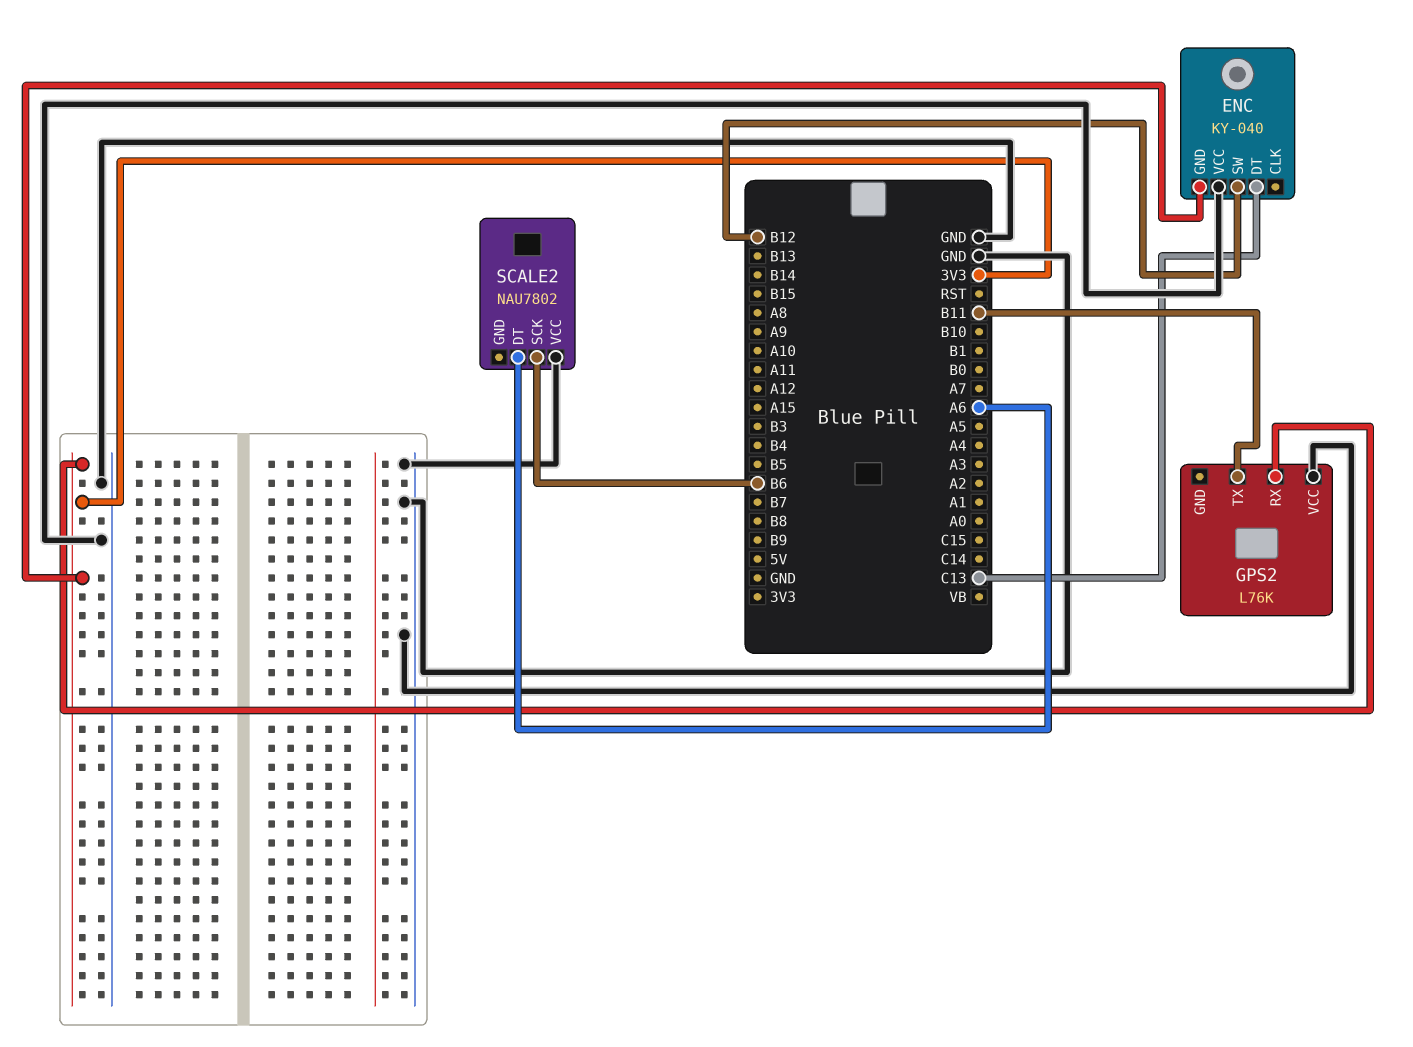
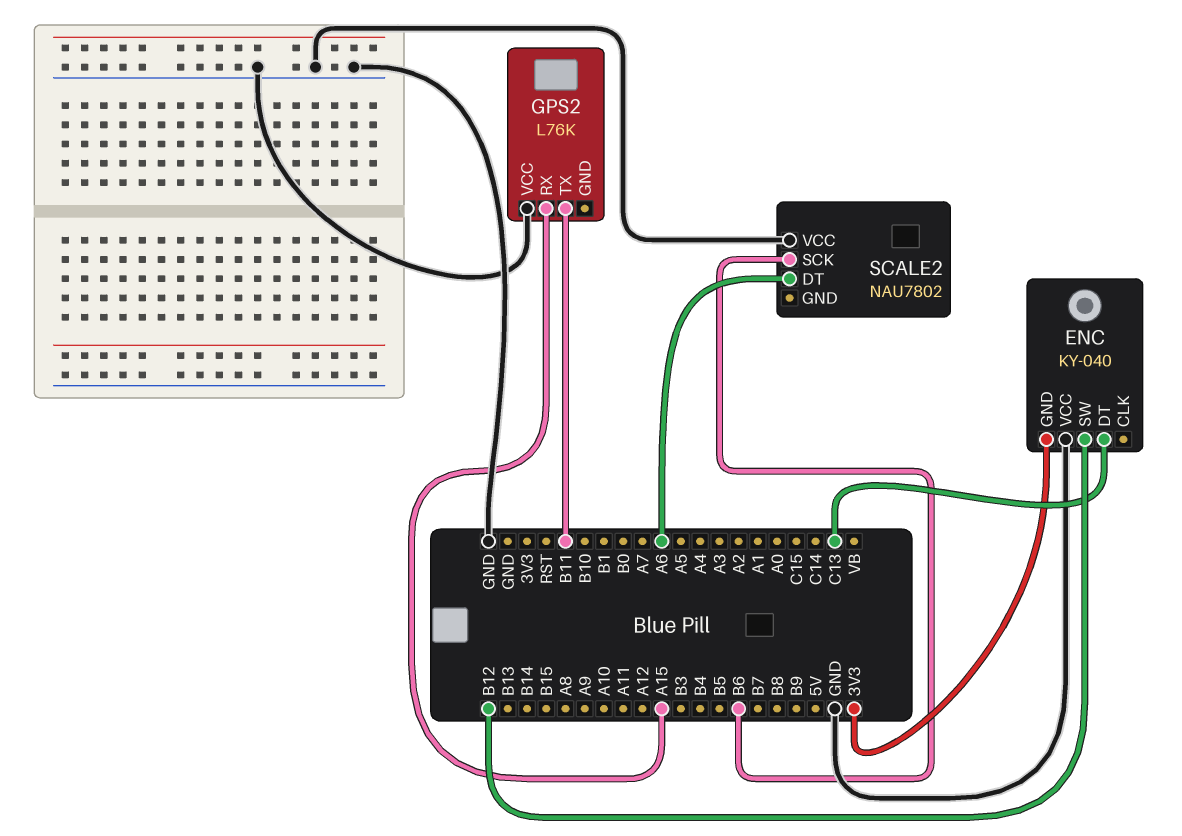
GPS2 pin RX: 3V3 -> A15

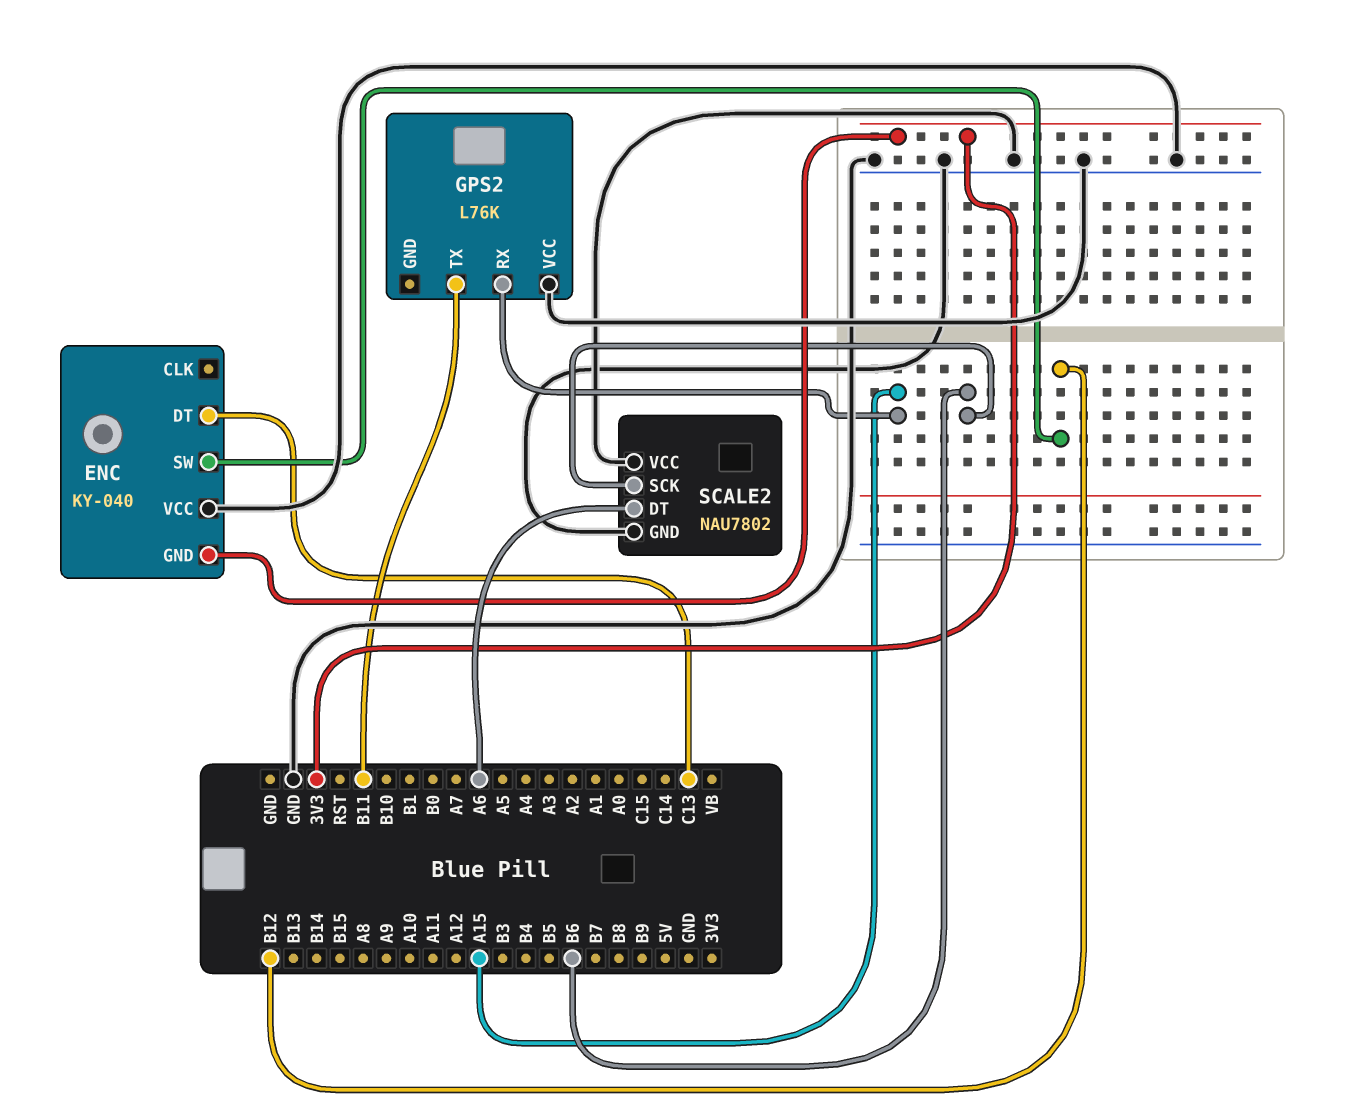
SCALE2 pin GND: none -> GND

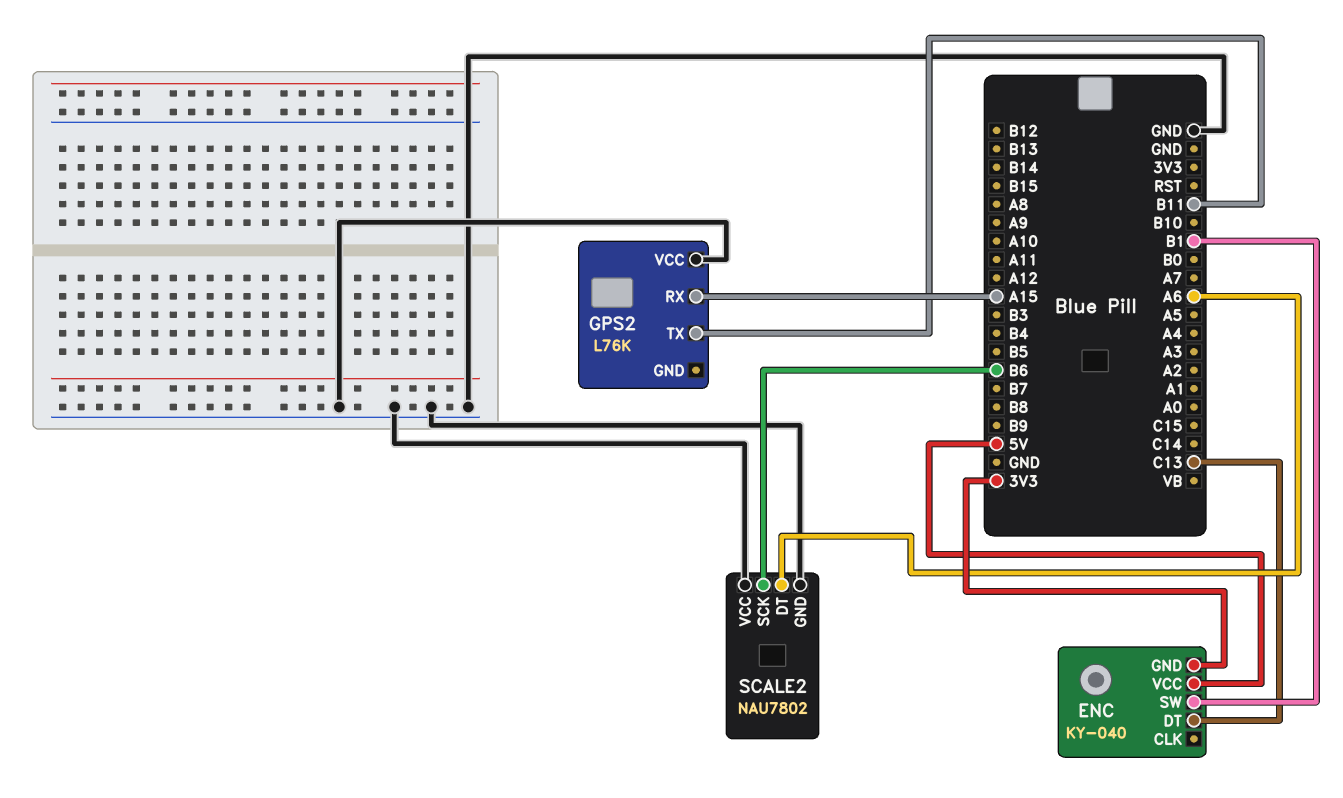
ENC pin SW: B12 -> B1
ENC pin VCC: GND -> 5V

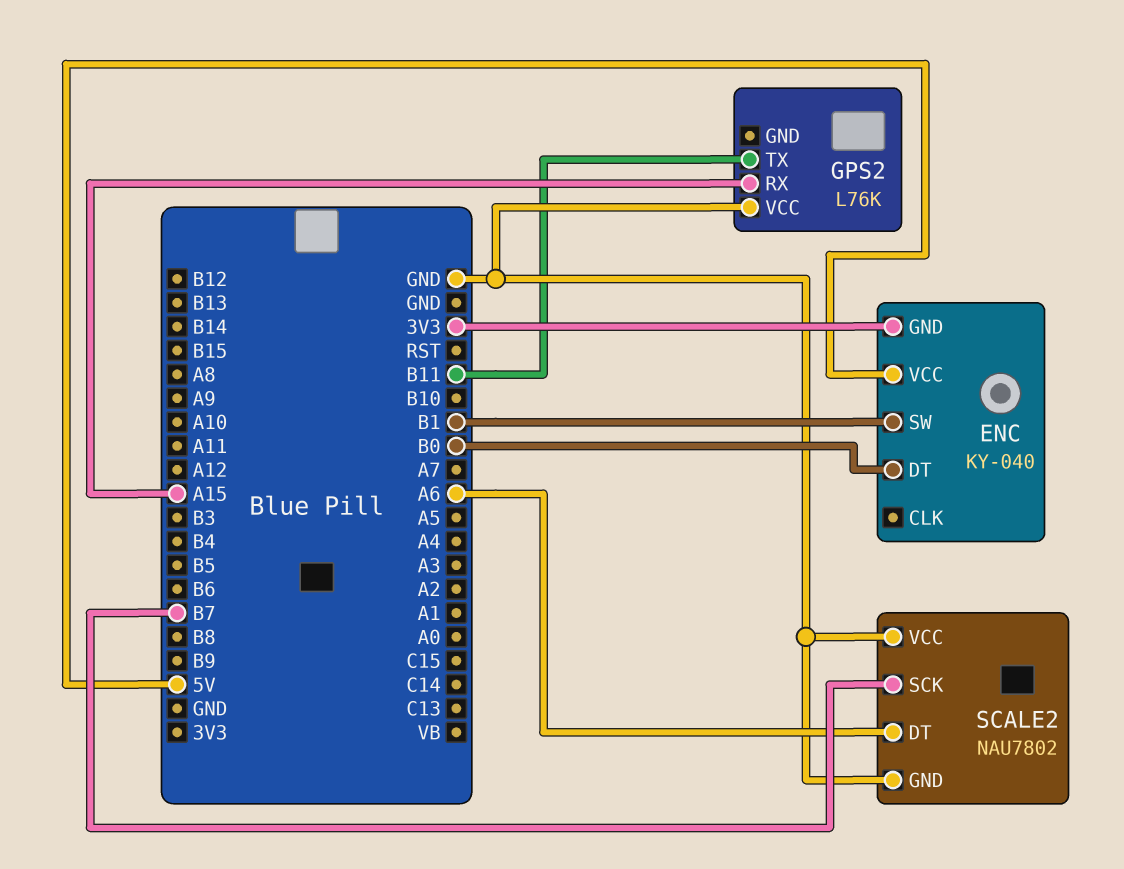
ENC pin DT: C13 -> B0
SCALE2 pin SCK: B6 -> B7

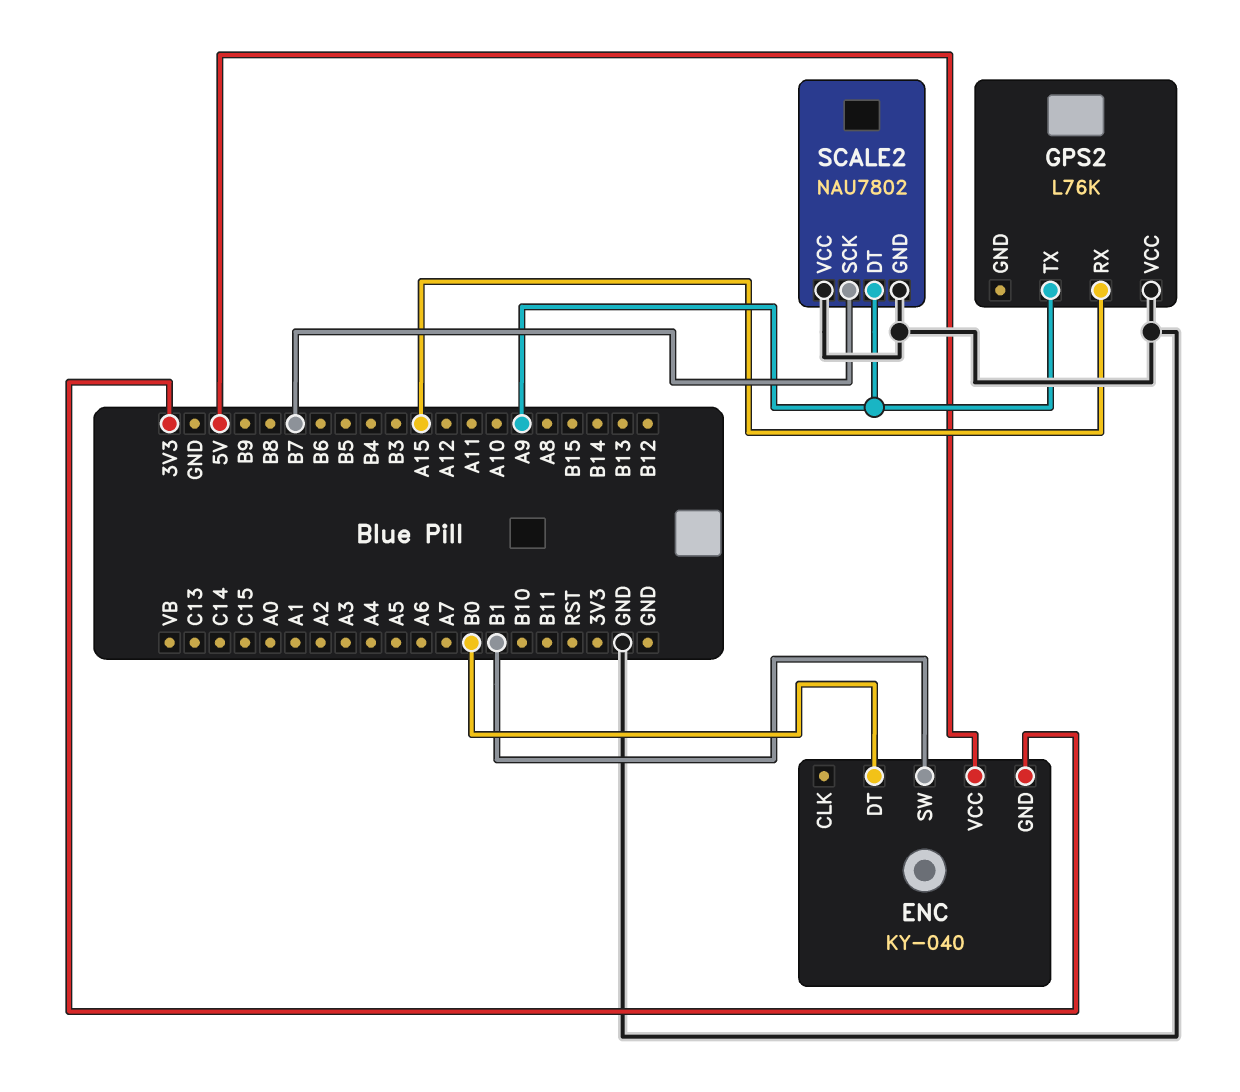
GPS2 pin TX: B11 -> A9
SCALE2 pin DT: A6 -> A9

